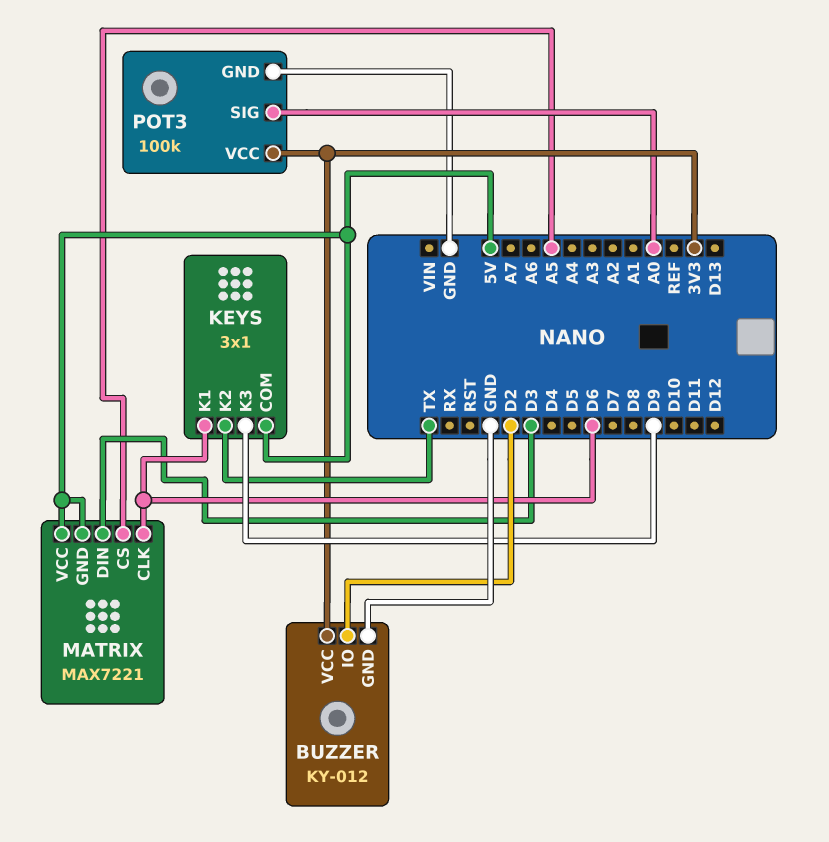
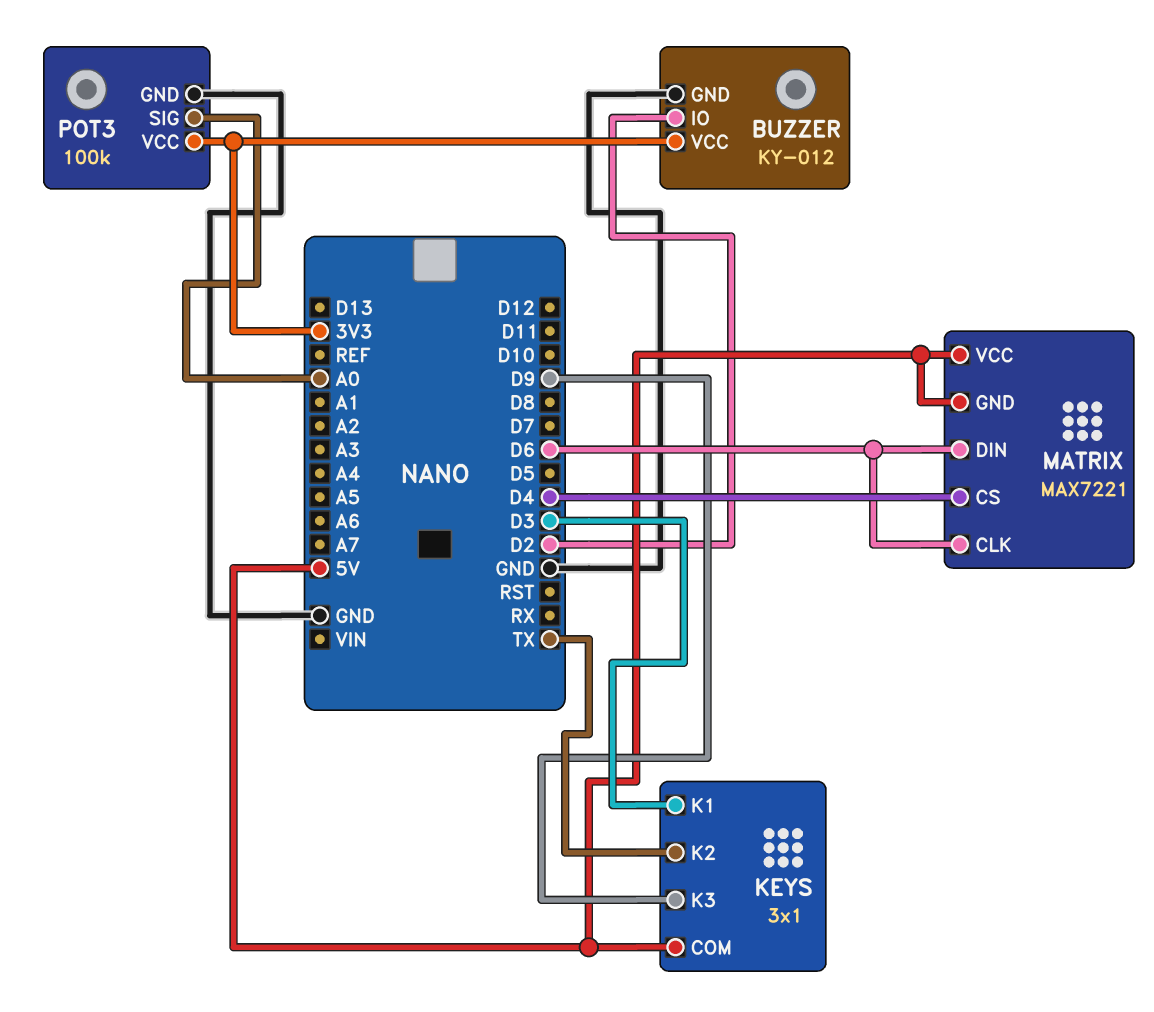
KEYS pin K1: D6 -> D3
MATRIX pin CS: A5 -> D4
MATRIX pin DIN: D3 -> D6

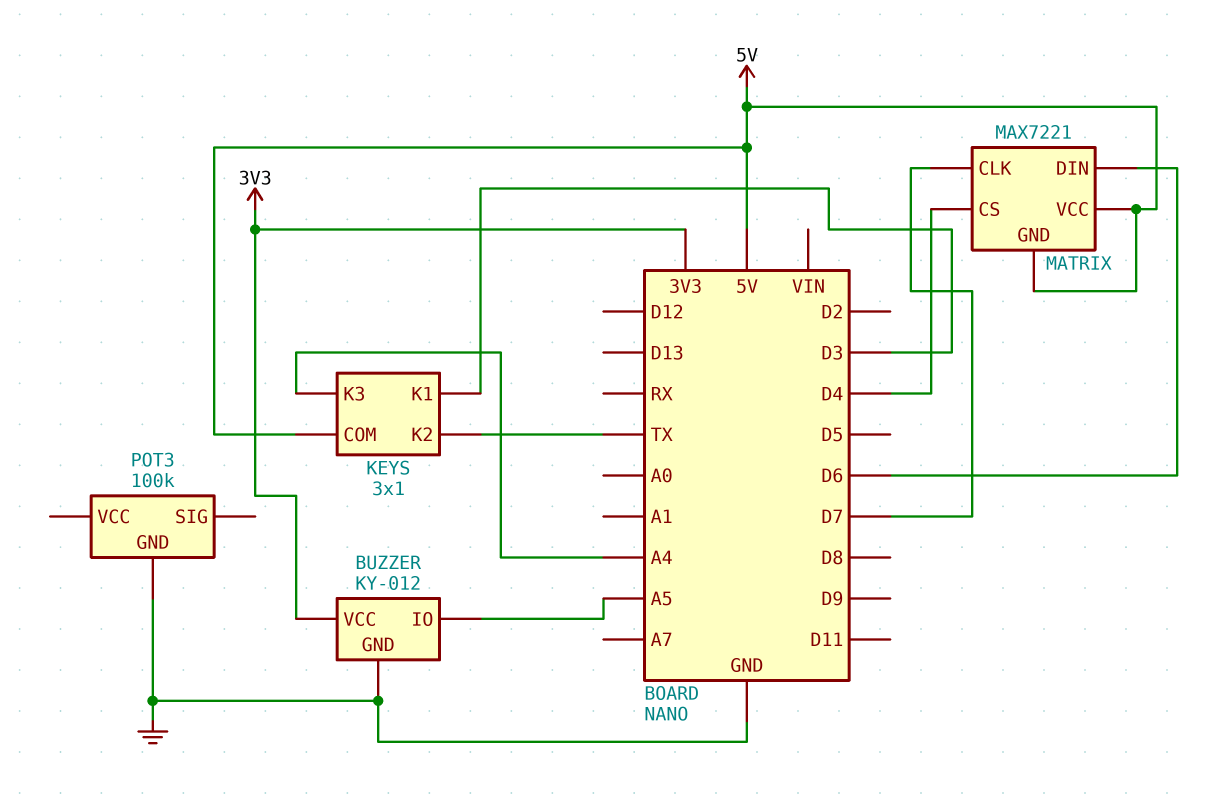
BUZZER pin IO: D2 -> A5
KEYS pin K3: D9 -> A4
MATRIX pin CLK: D6 -> D7
POT3 pin SIG: A0 -> none
POT3 pin VCC: 3V3 -> none

